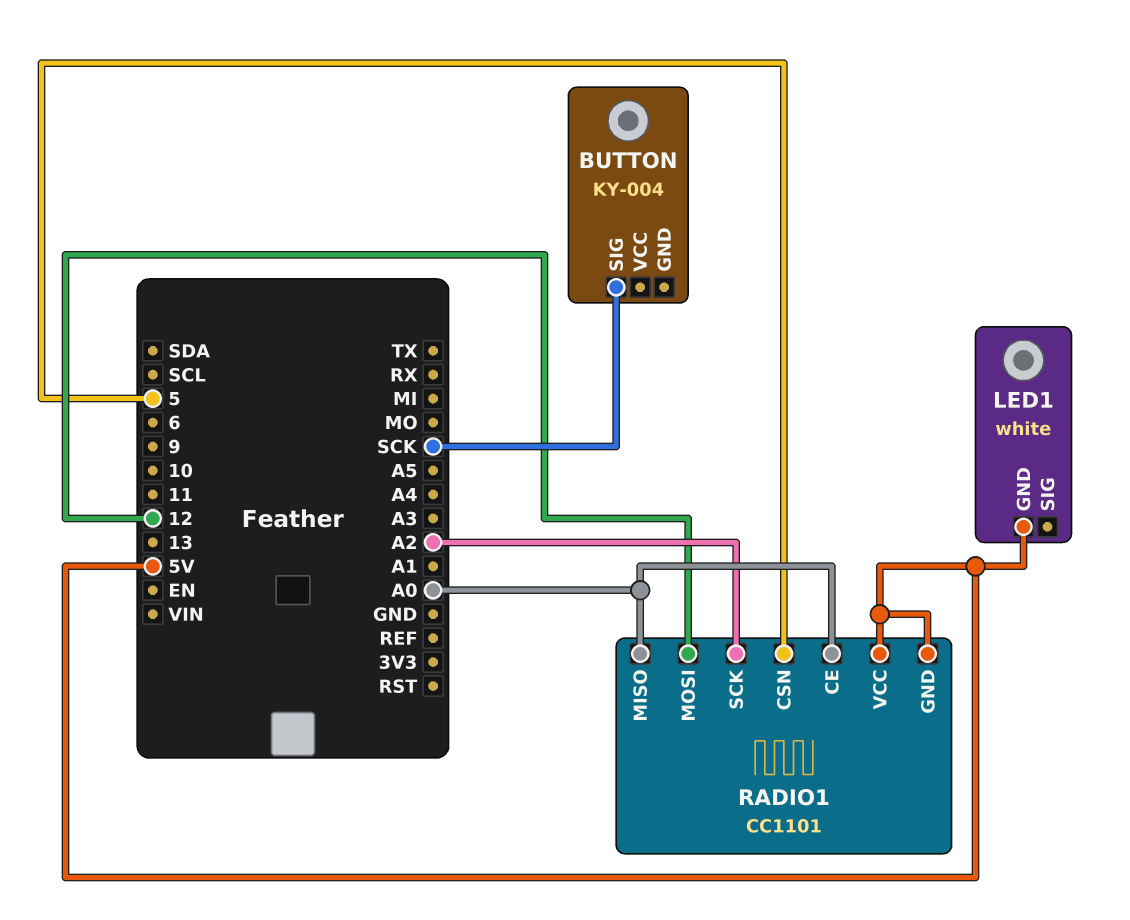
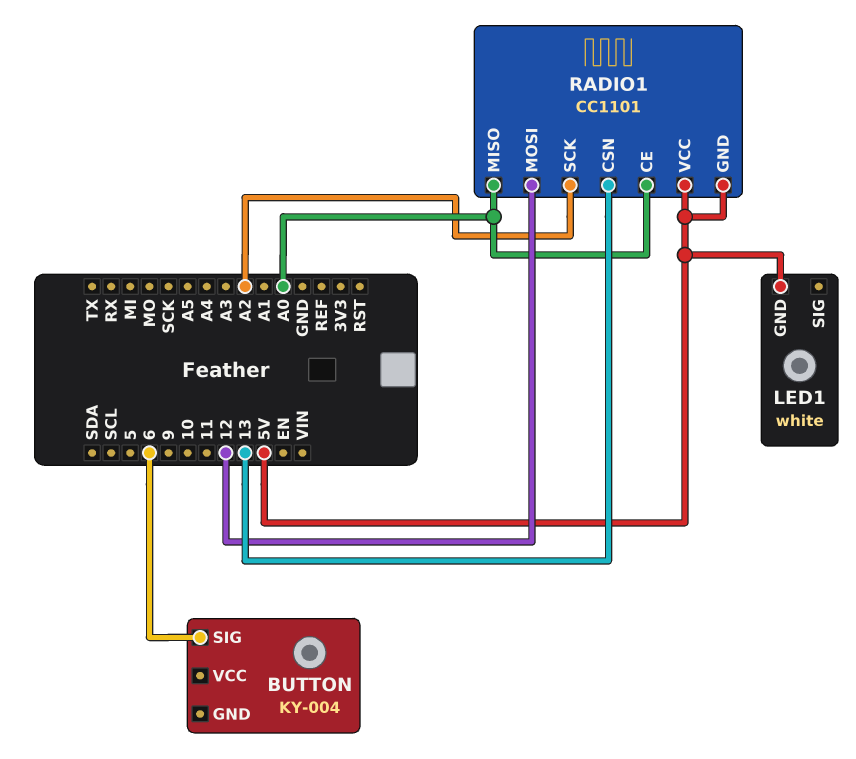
BUTTON pin SIG: SCK -> 6
RADIO1 pin CSN: 5 -> 13

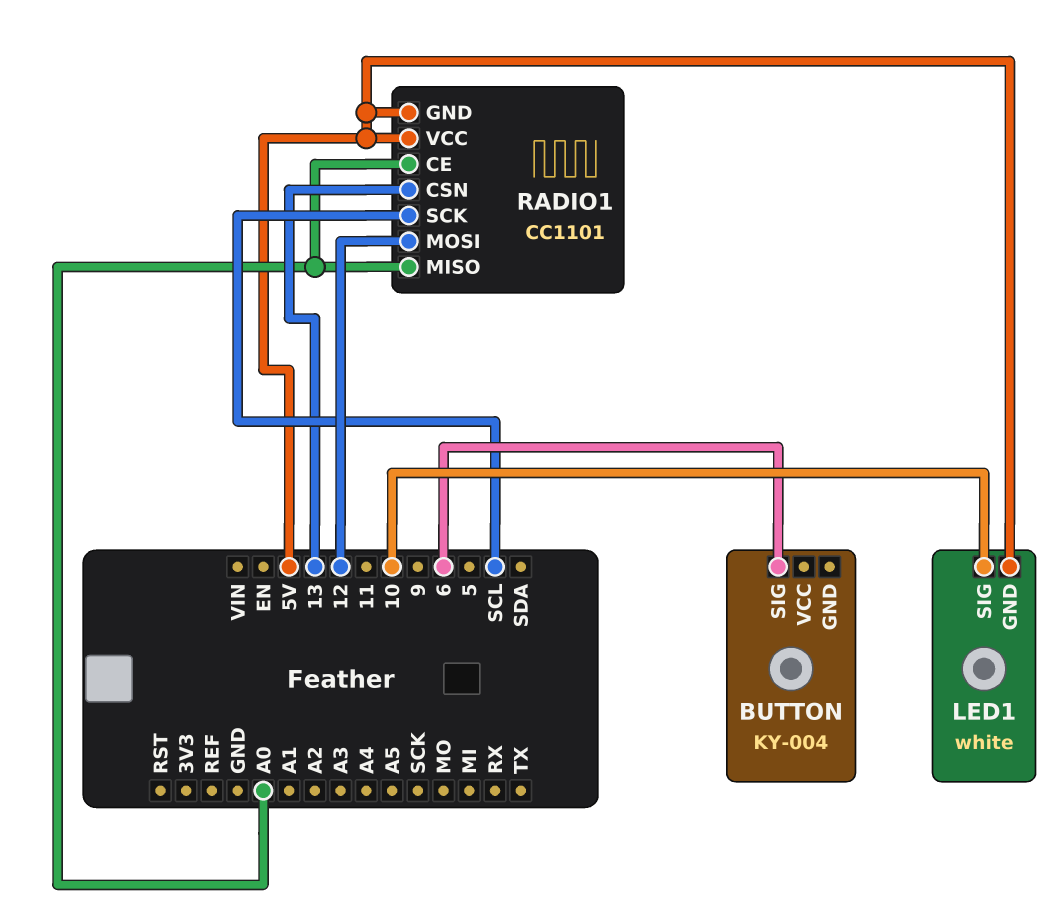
LED1 pin SIG: none -> 10
RADIO1 pin SCK: A2 -> SCL

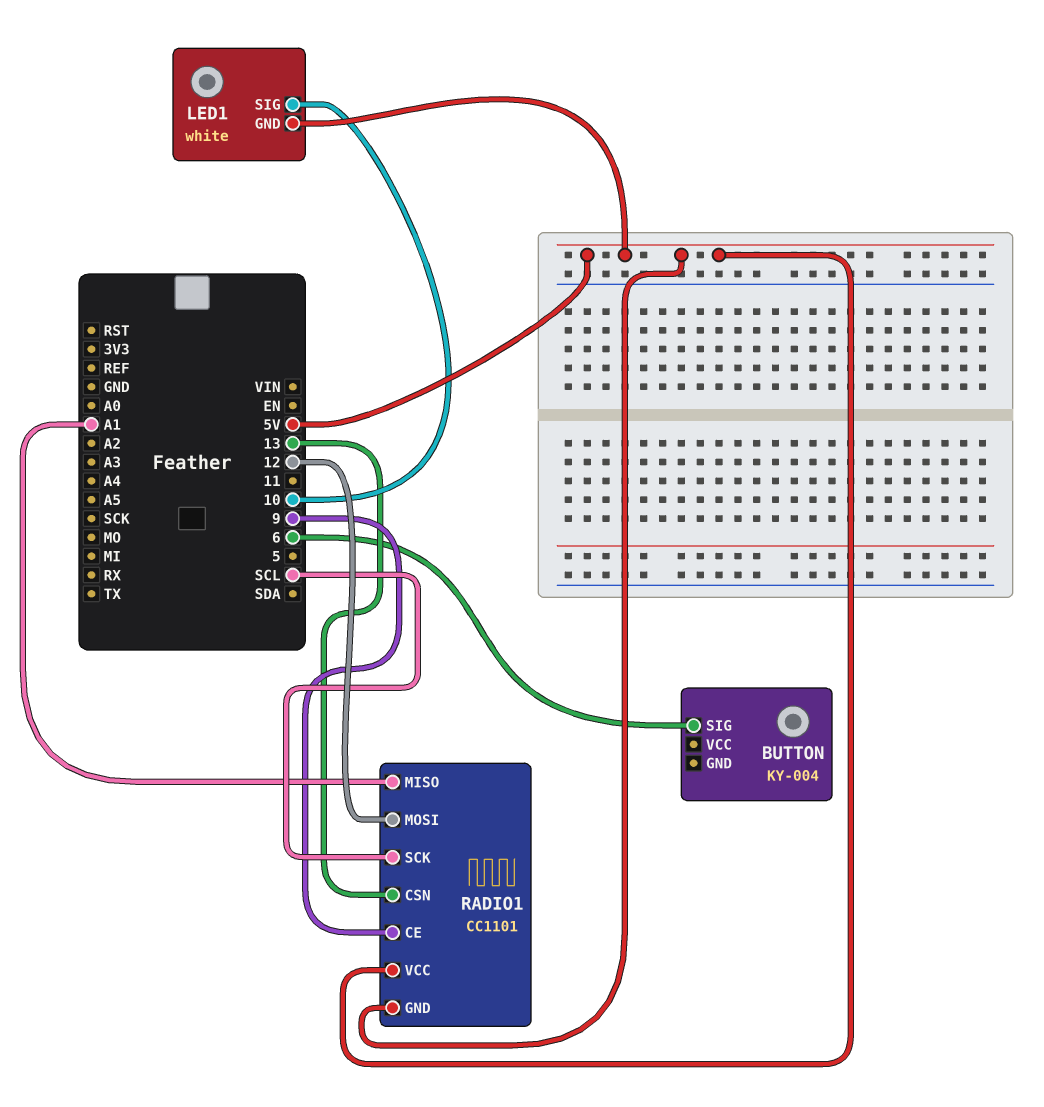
RADIO1 pin CE: A0 -> 9
RADIO1 pin MISO: A0 -> A1

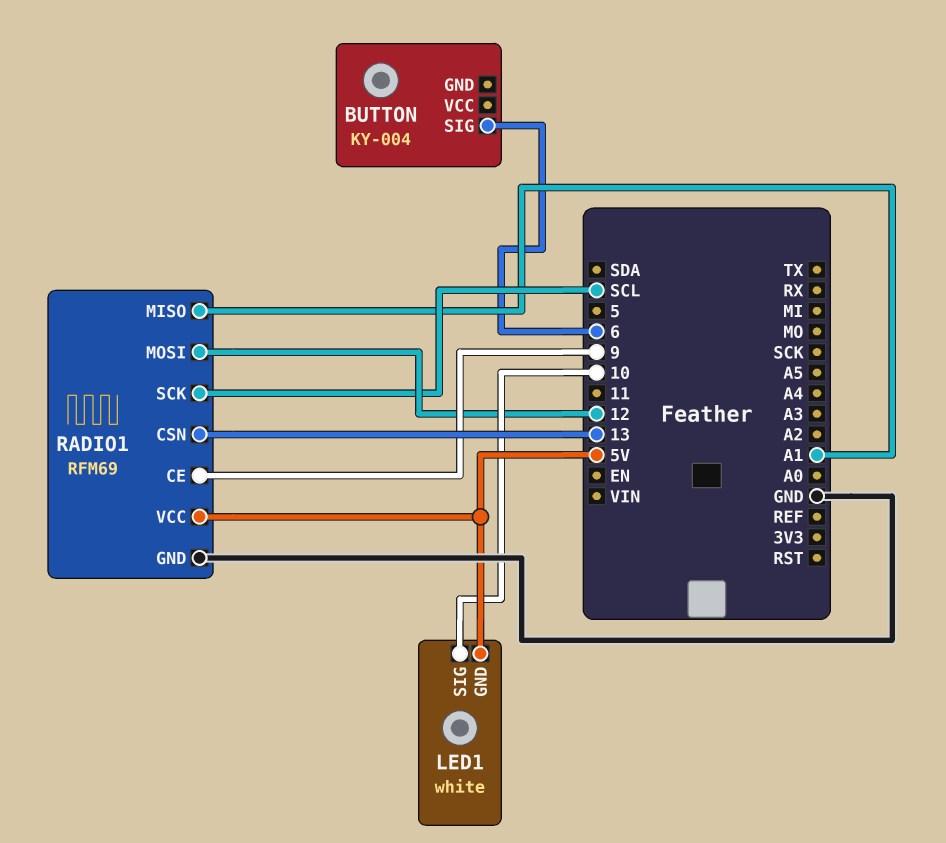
RADIO1: CC1101 -> RFM69
RADIO1 pin GND: 5V -> GND

